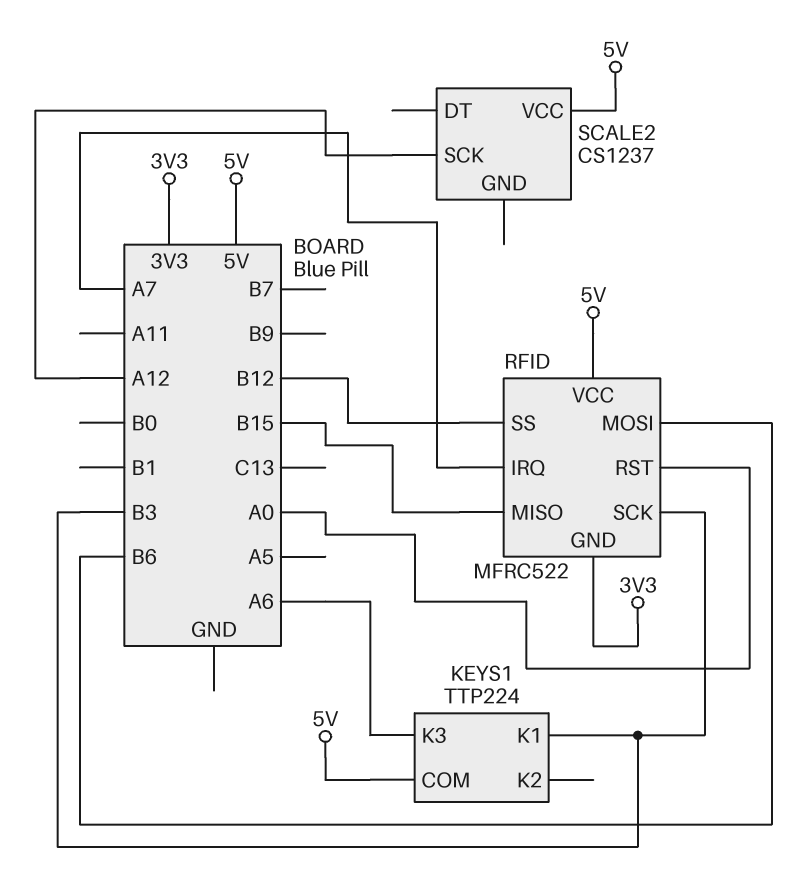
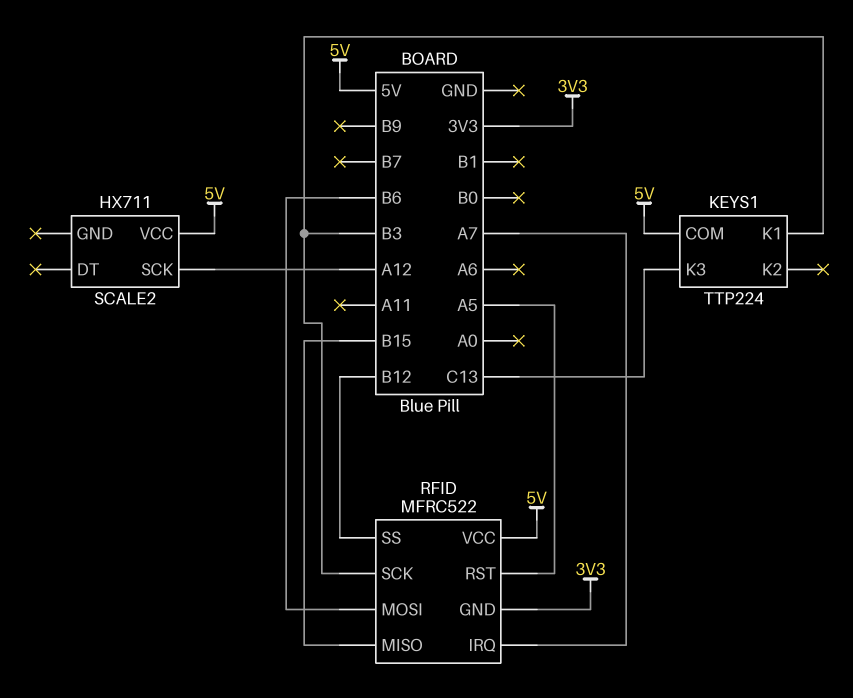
KEYS1 pin K3: A6 -> C13
RFID pin RST: A0 -> A5
SCALE2: CS1237 -> HX711

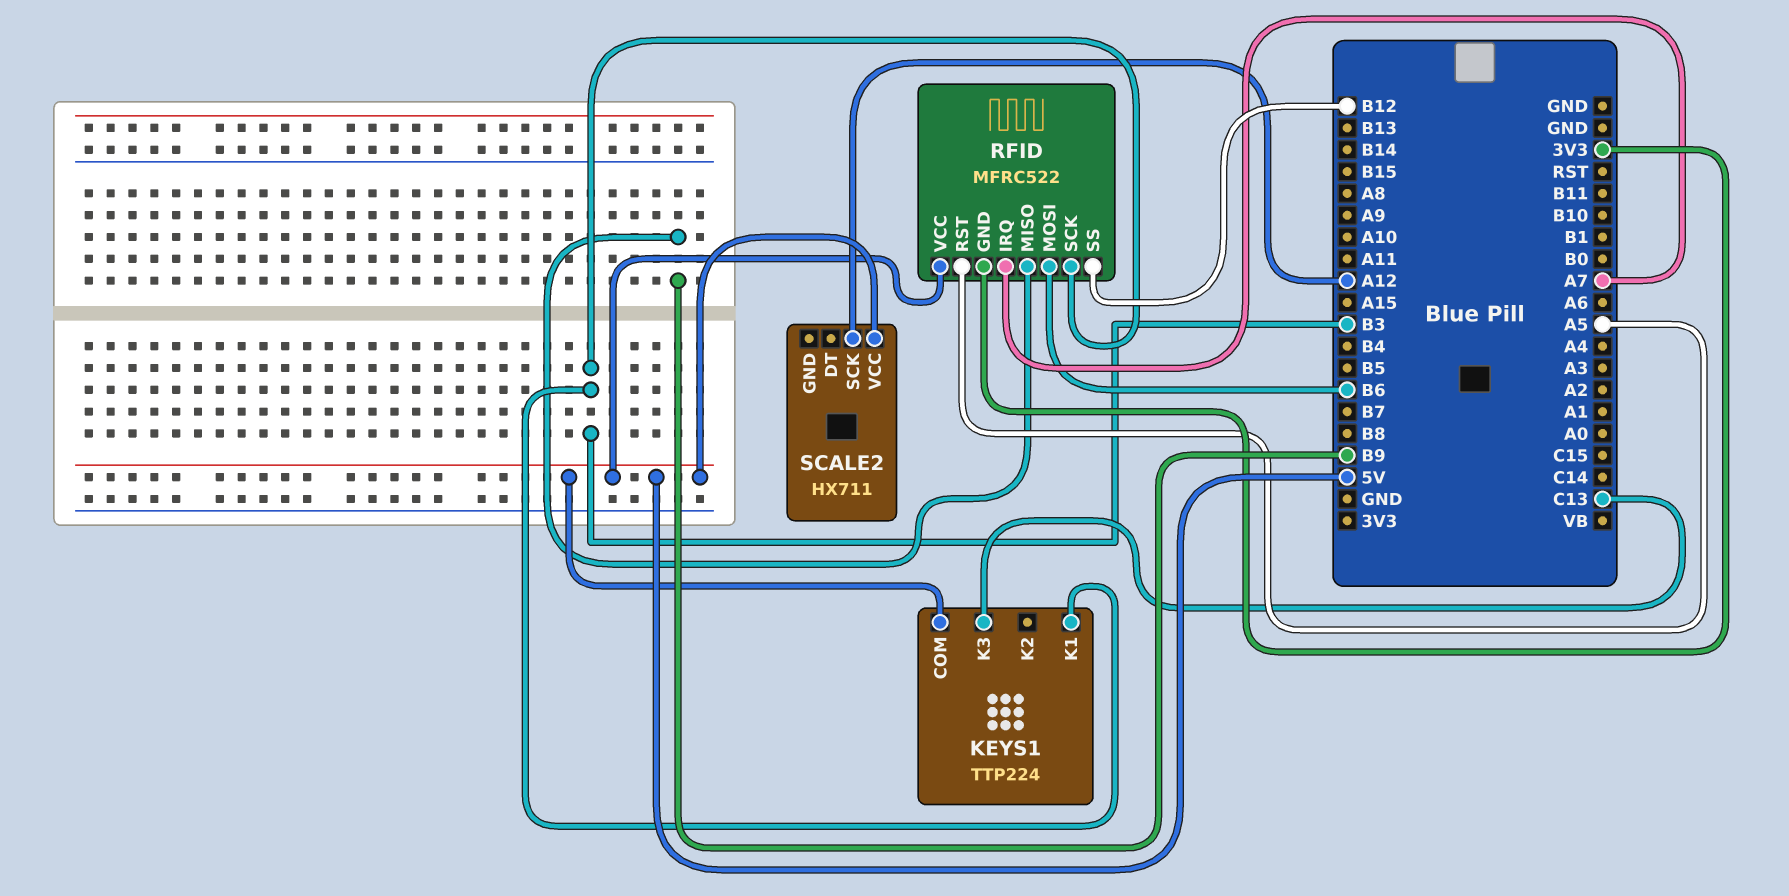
RFID pin MISO: B15 -> B9

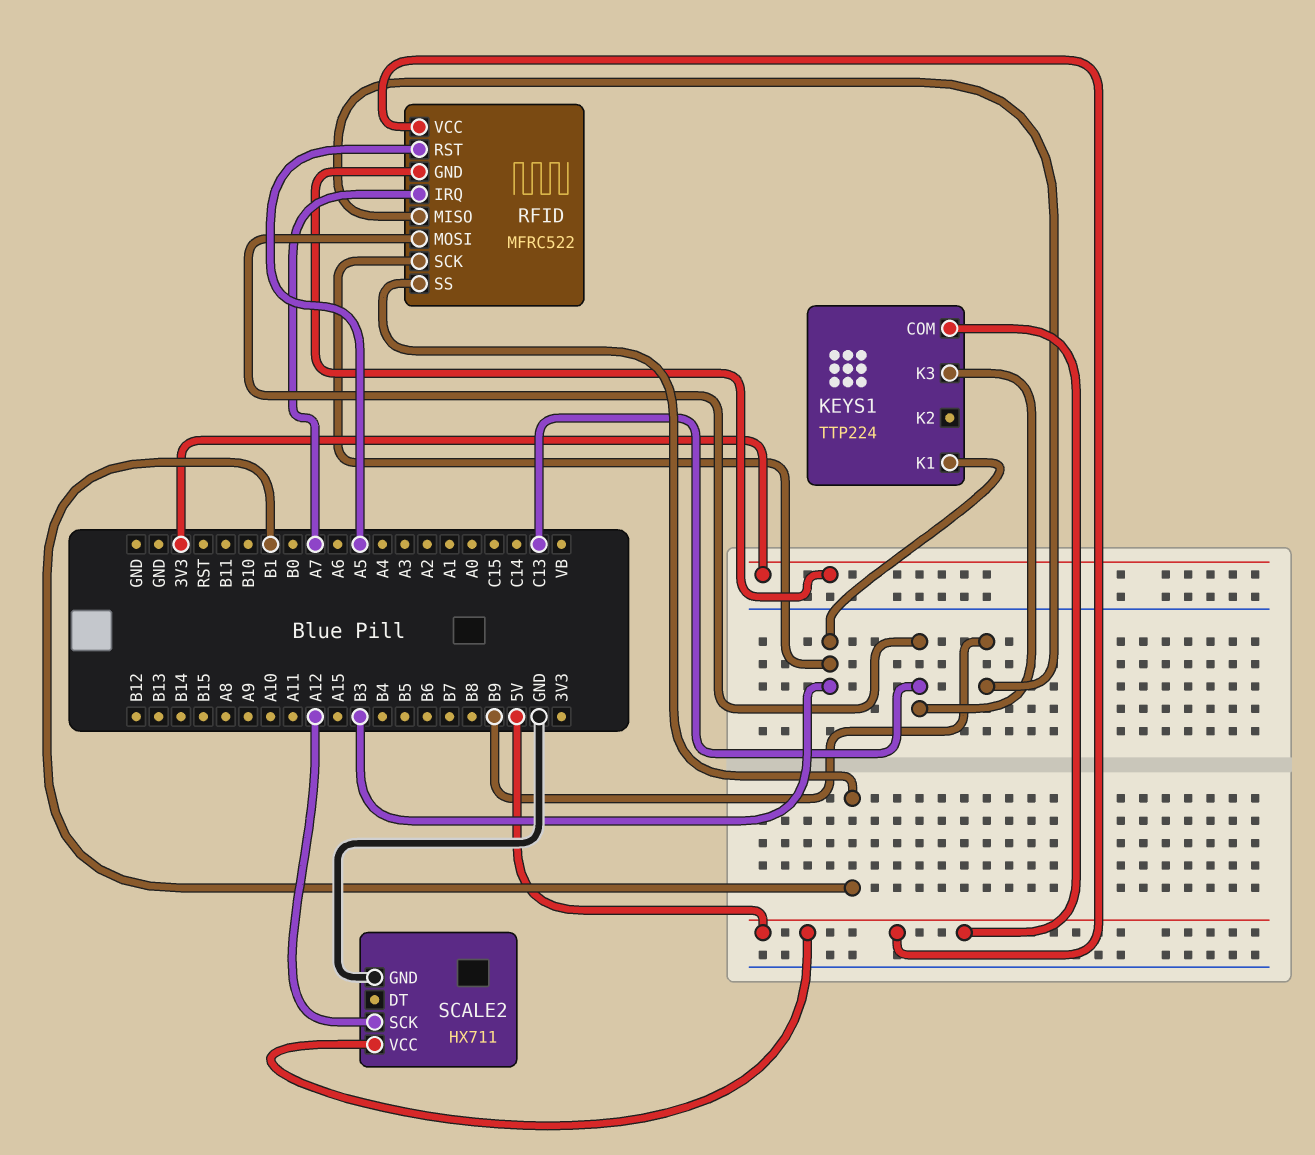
RFID pin MOSI: B6 -> C13
RFID pin SS: B12 -> B1
SCALE2 pin GND: none -> GND

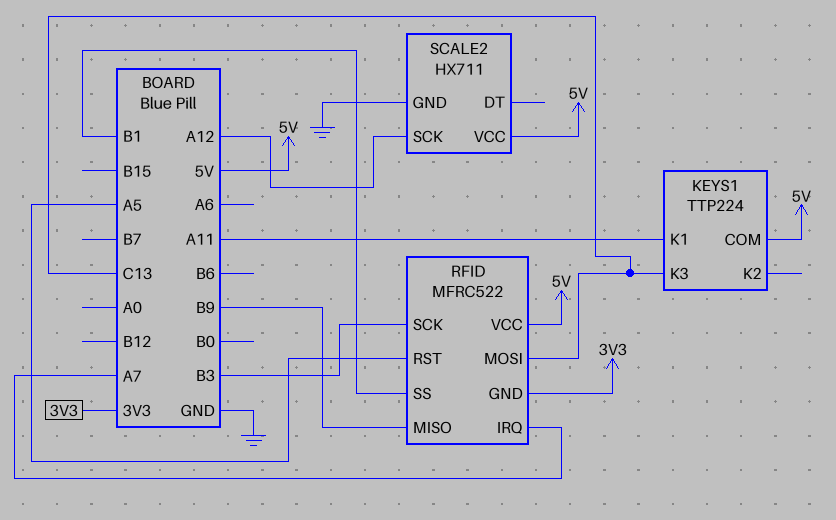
KEYS1 pin K1: B3 -> A11

